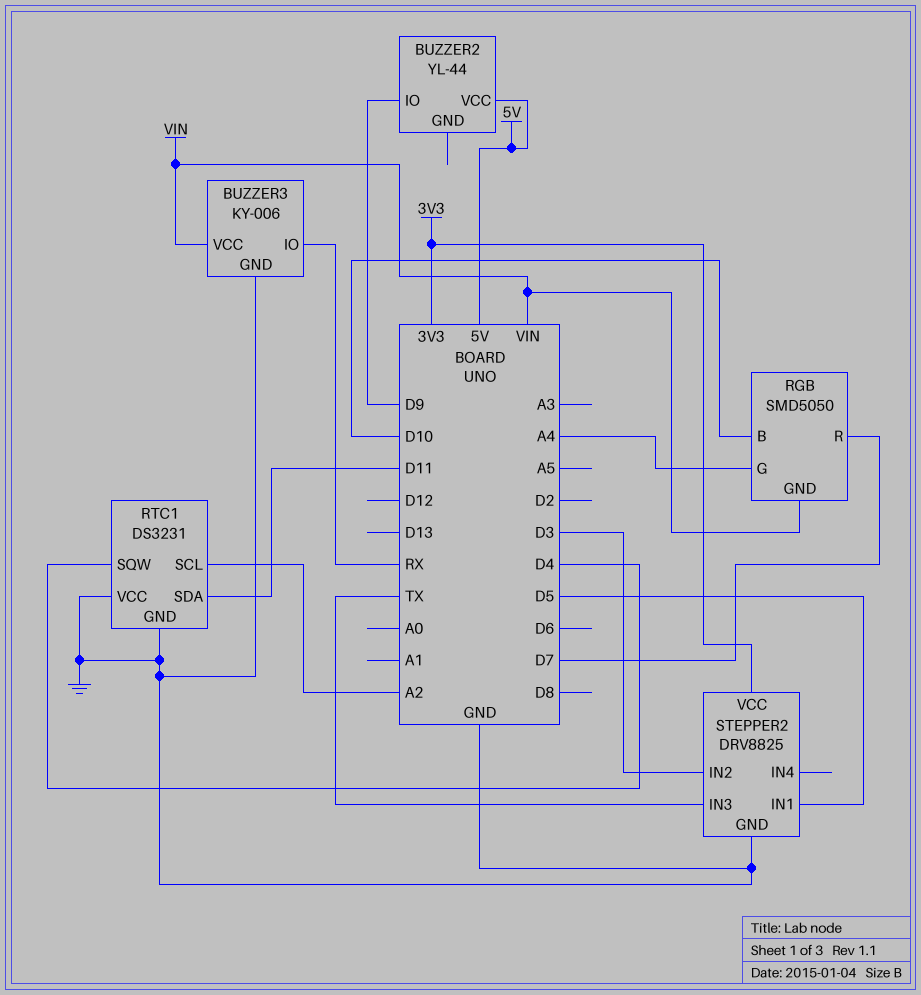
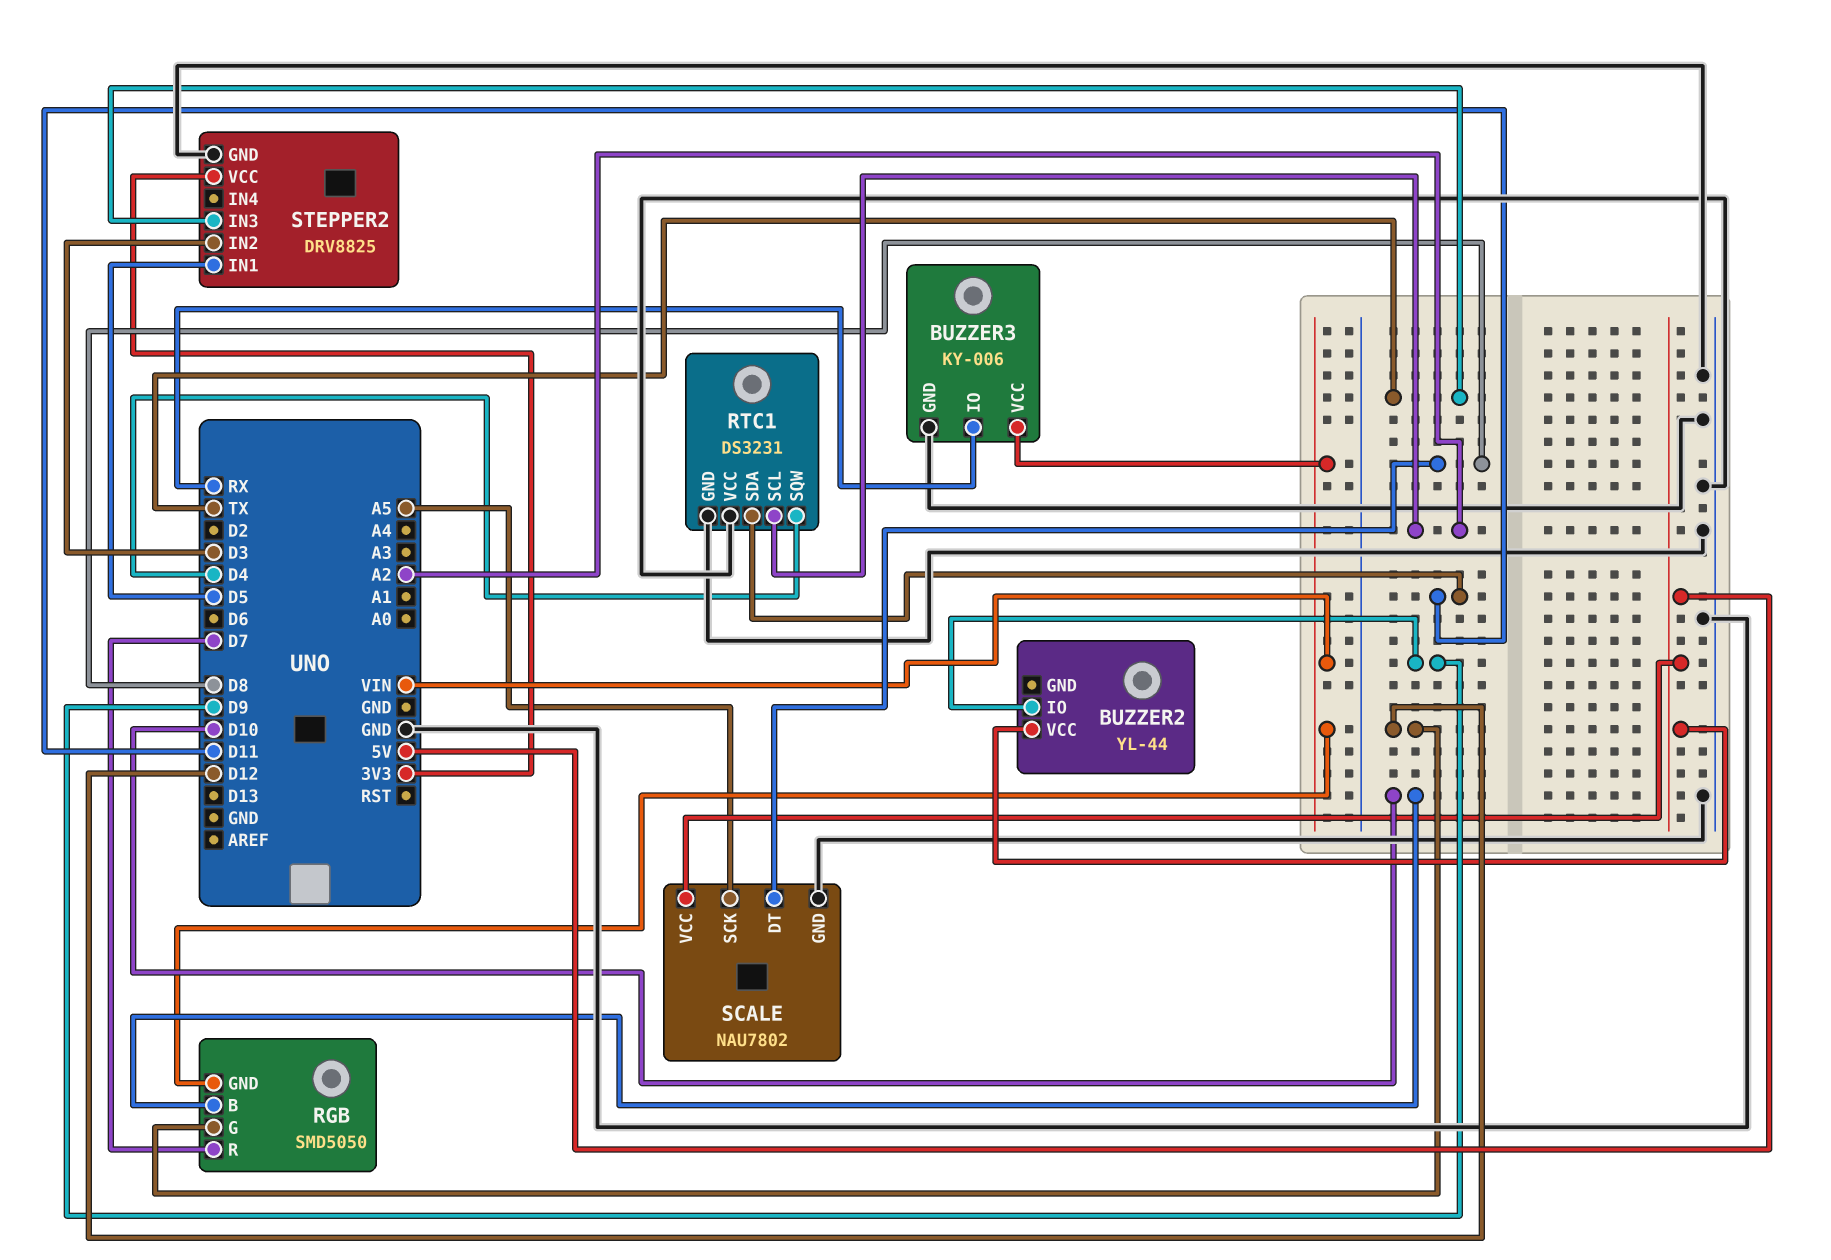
RGB pin G: A4 -> D12
SCALE: none -> NAU7802
SCALE pin DT: none -> D8
SCALE pin GND: none -> GND
SCALE pin SCK: none -> A5
SCALE pin VCC: none -> 5V

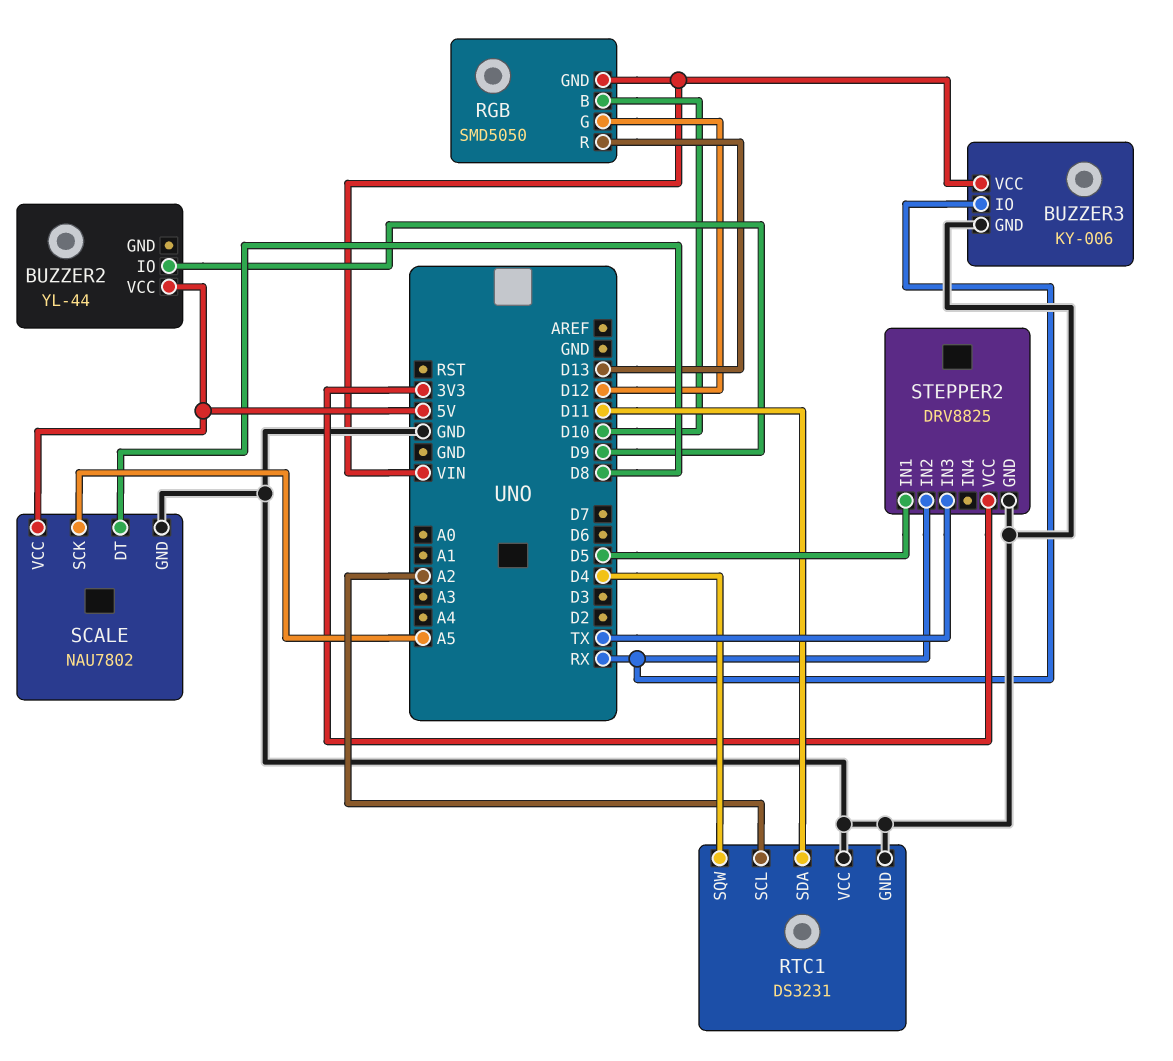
RGB pin R: D7 -> D13
STEPPER2 pin IN2: D3 -> RX

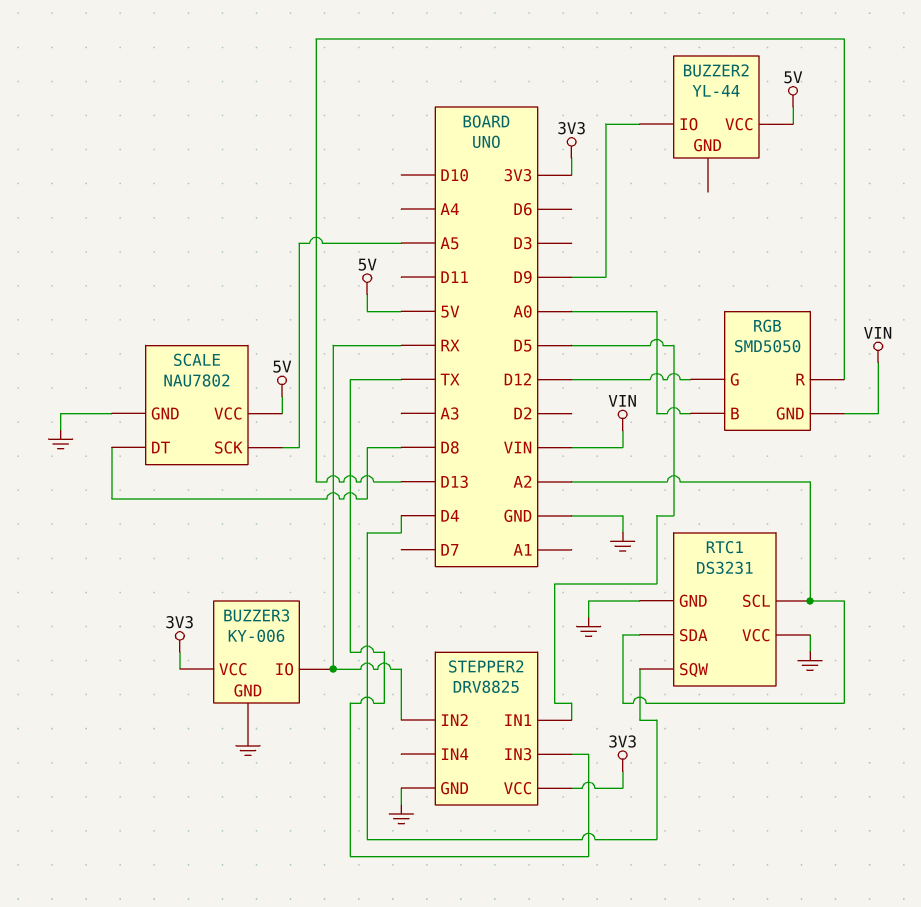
BUZZER3 pin VCC: VIN -> 3V3
RGB pin B: D10 -> A0
RTC1 pin SDA: D11 -> A2

